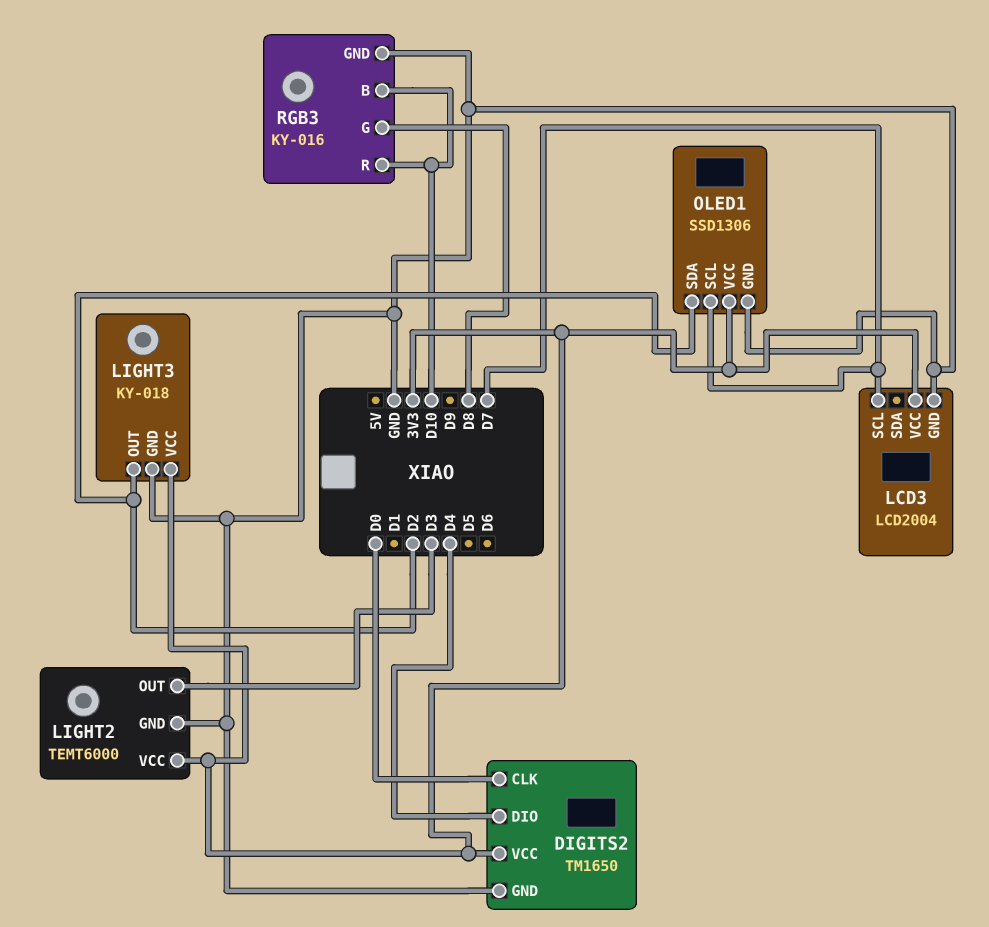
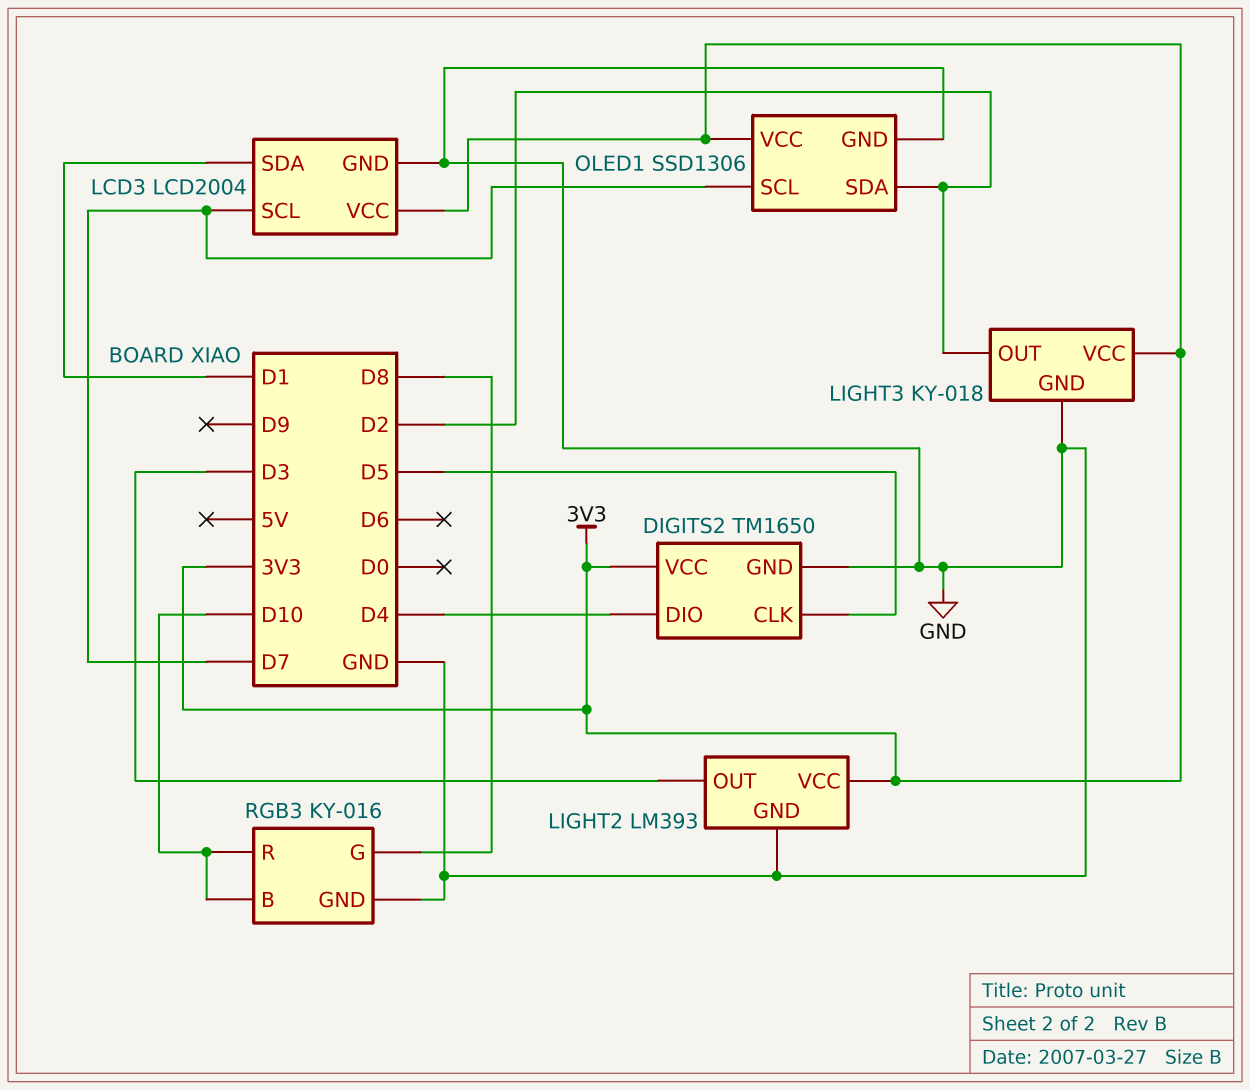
DIGITS2 pin CLK: D0 -> D5
LCD3 pin SDA: none -> D1
LIGHT2: TEMT6000 -> LM393

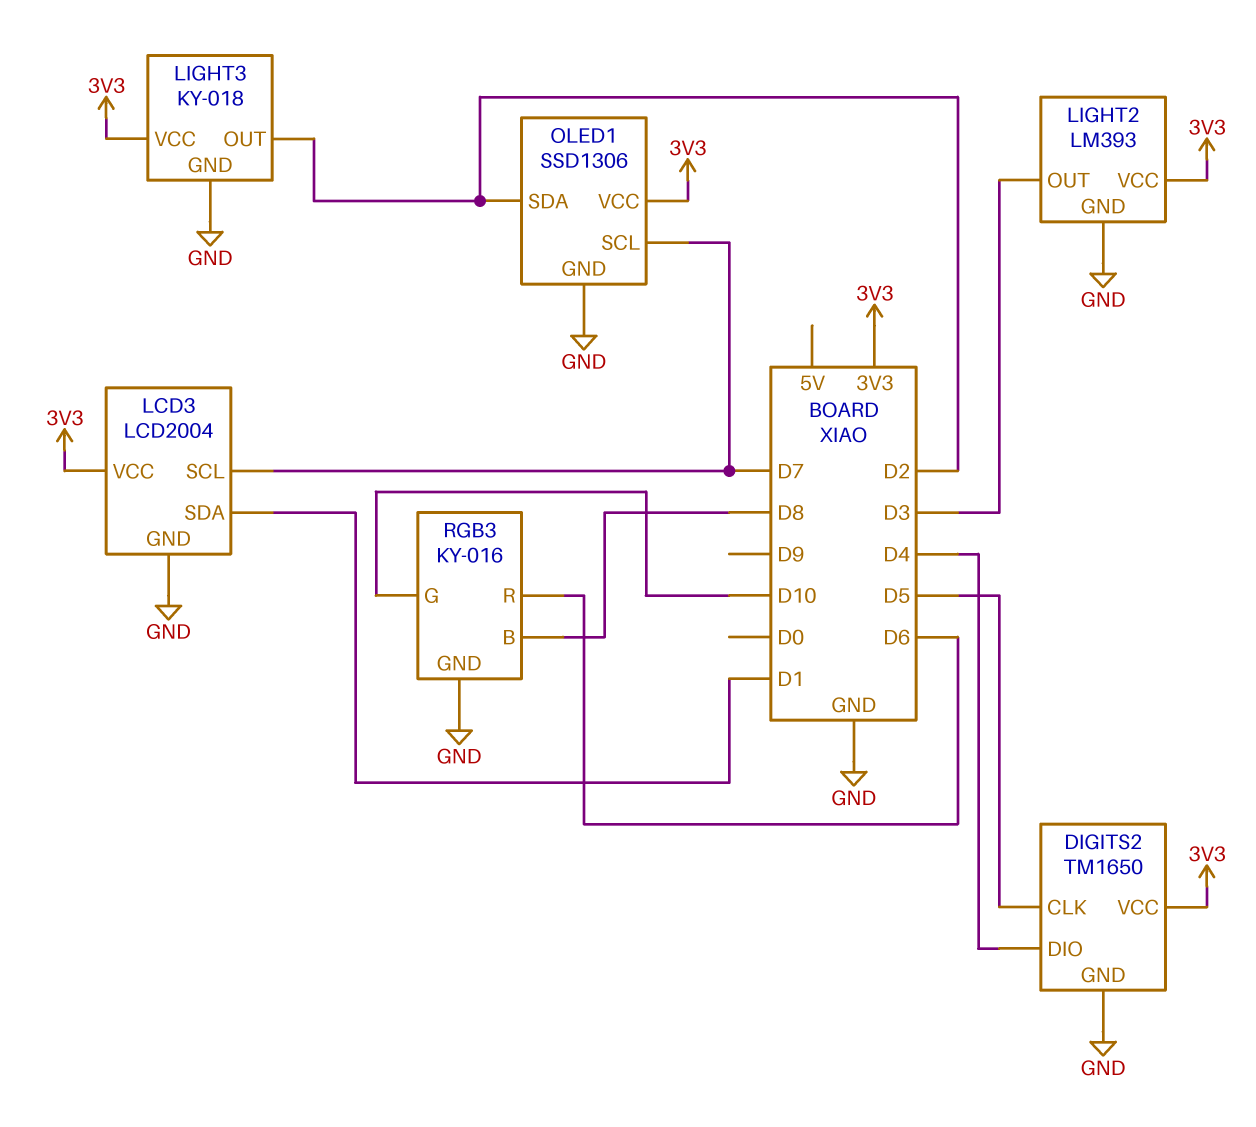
RGB3 pin B: D10 -> D8
RGB3 pin G: D8 -> D10
RGB3 pin R: D10 -> D6

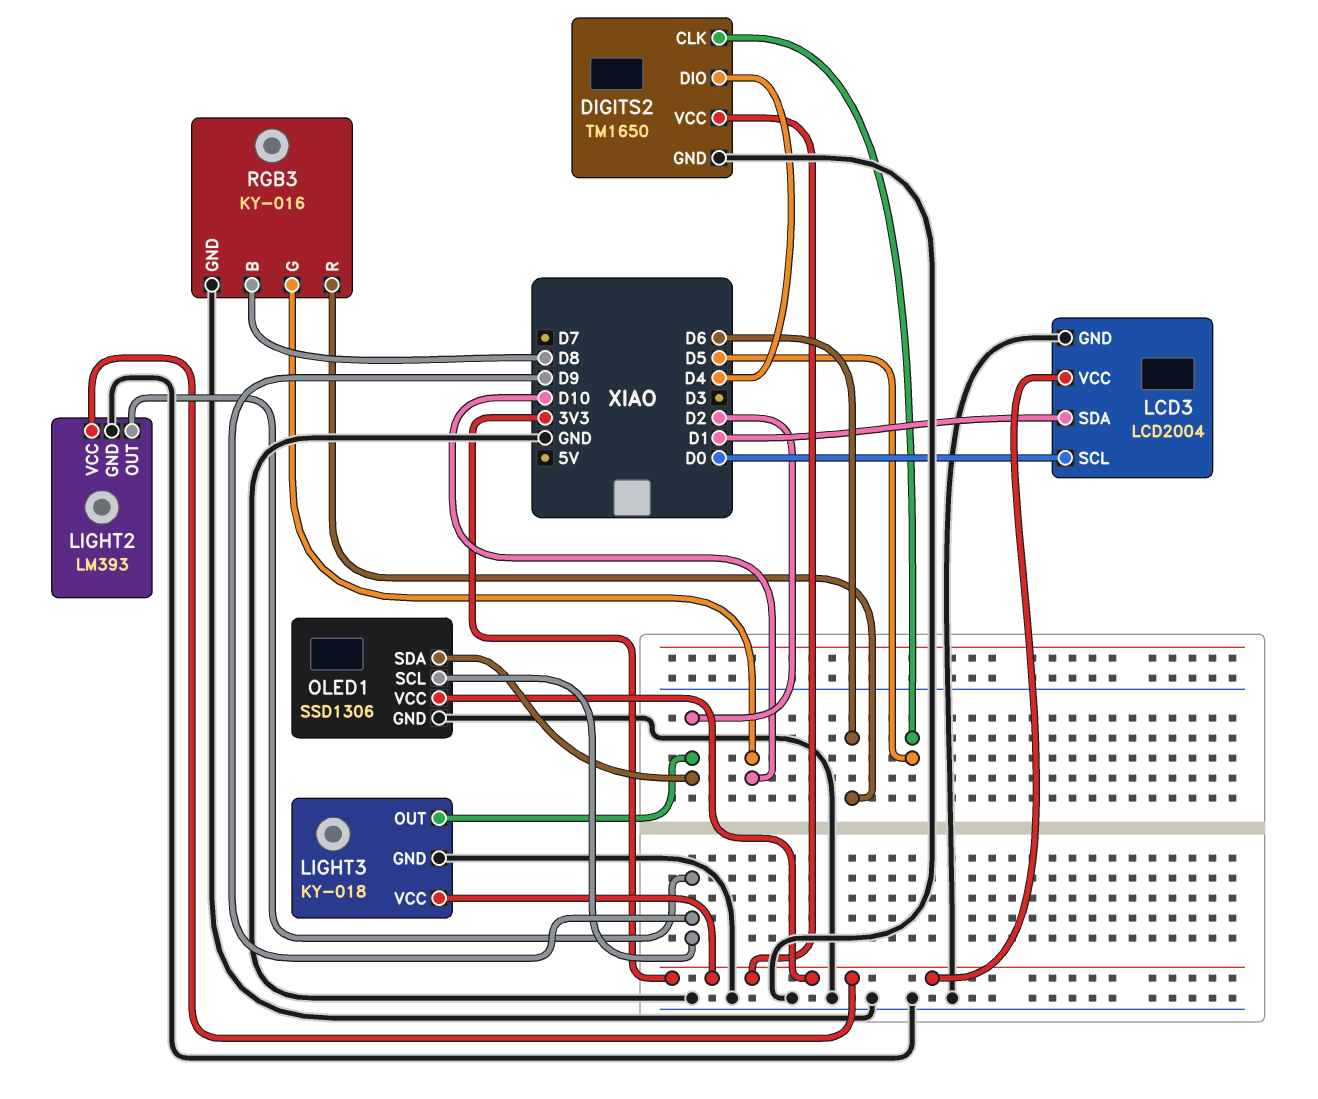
LCD3 pin SCL: D7 -> D0
LIGHT2 pin OUT: D3 -> D9
OLED1 pin SCL: D7 -> D9

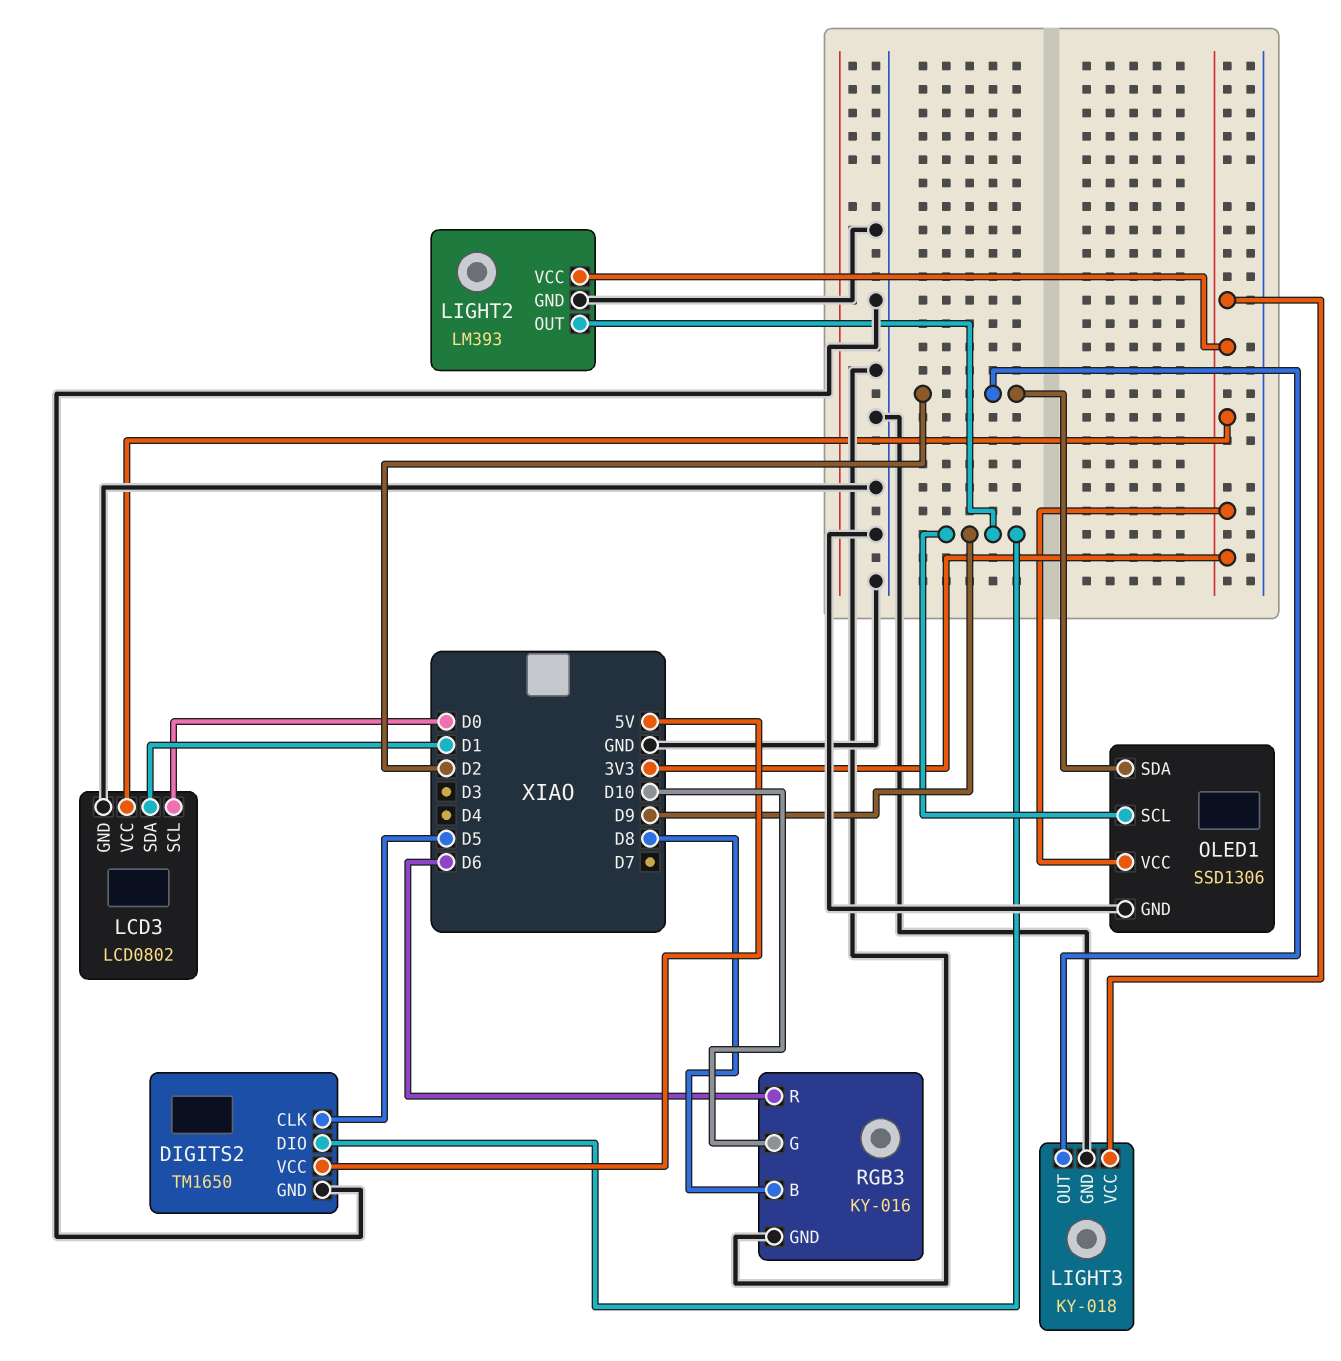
DIGITS2 pin DIO: D4 -> D9
DIGITS2 pin VCC: 3V3 -> 5V
LCD3: LCD2004 -> LCD0802

